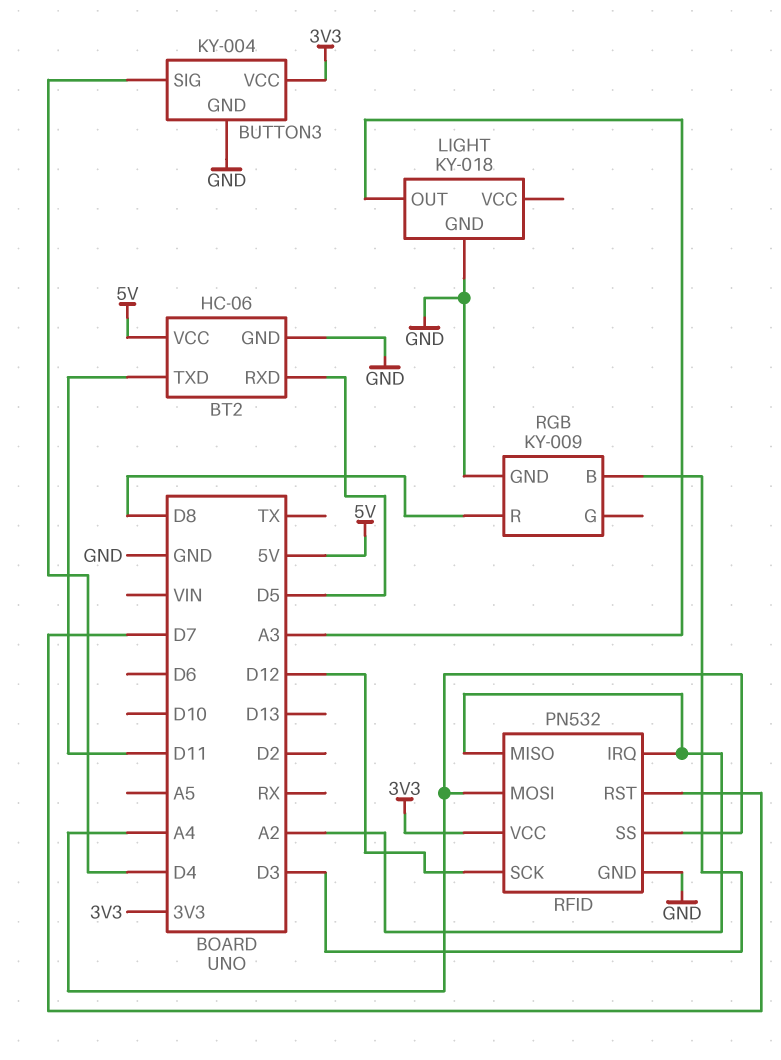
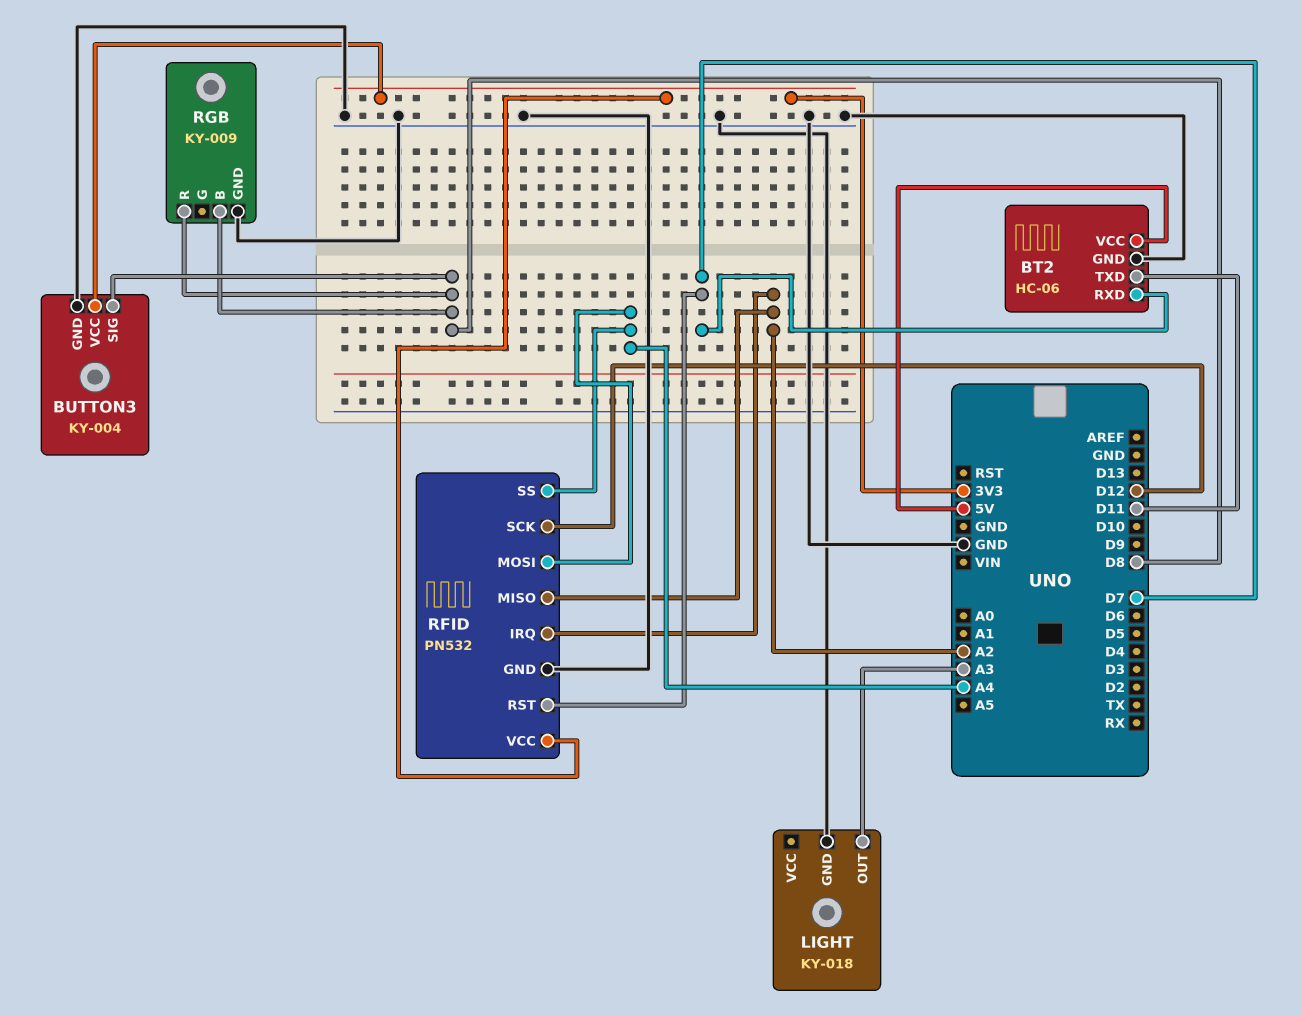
BT2 pin RXD: D5 -> D7
BUTTON3 pin SIG: D4 -> D8
RGB pin B: D3 -> D8

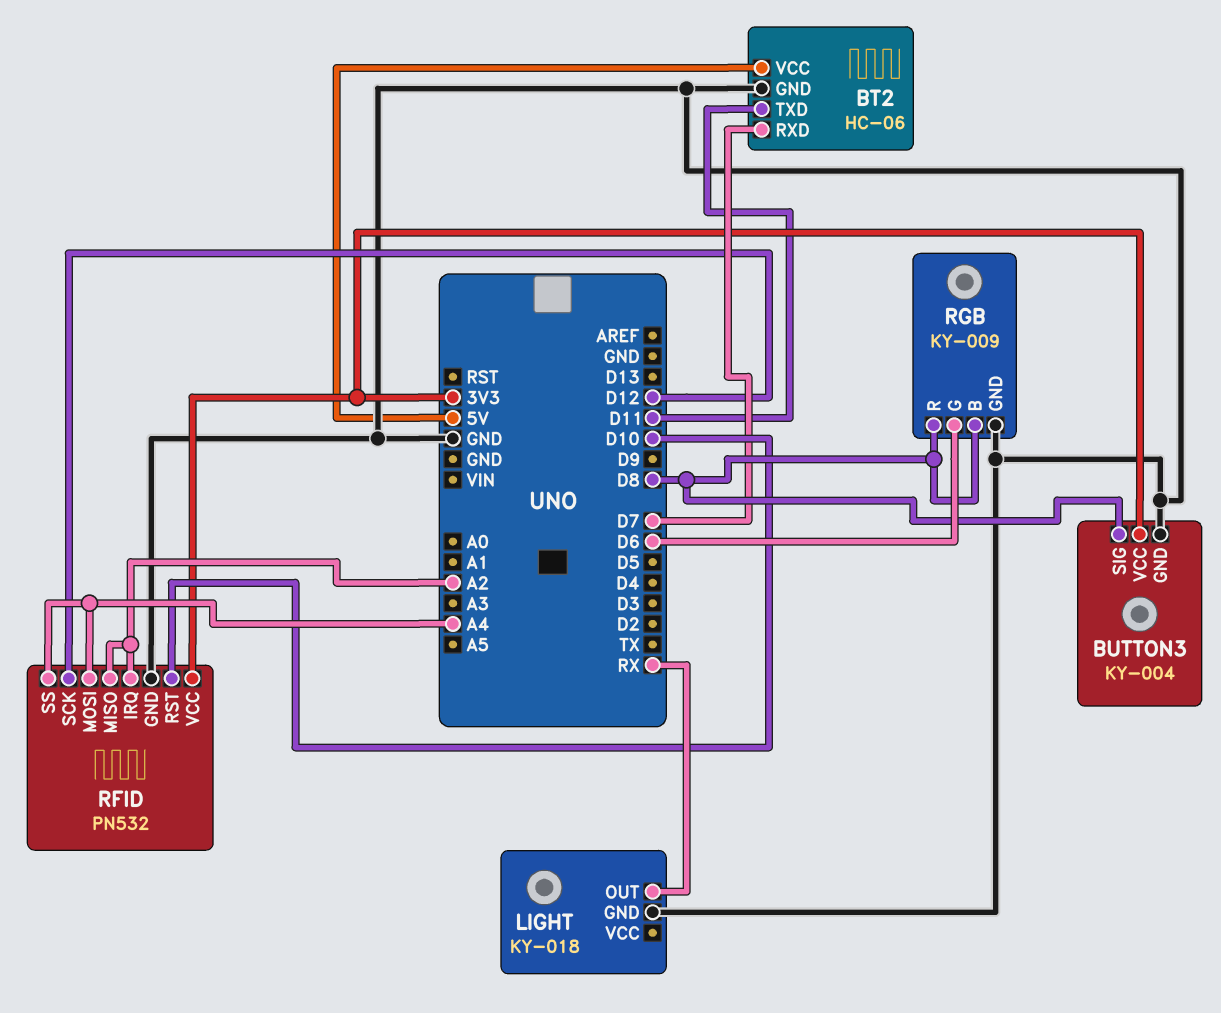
LIGHT pin OUT: A3 -> RX
RFID pin RST: D7 -> D10
RGB pin G: none -> D6

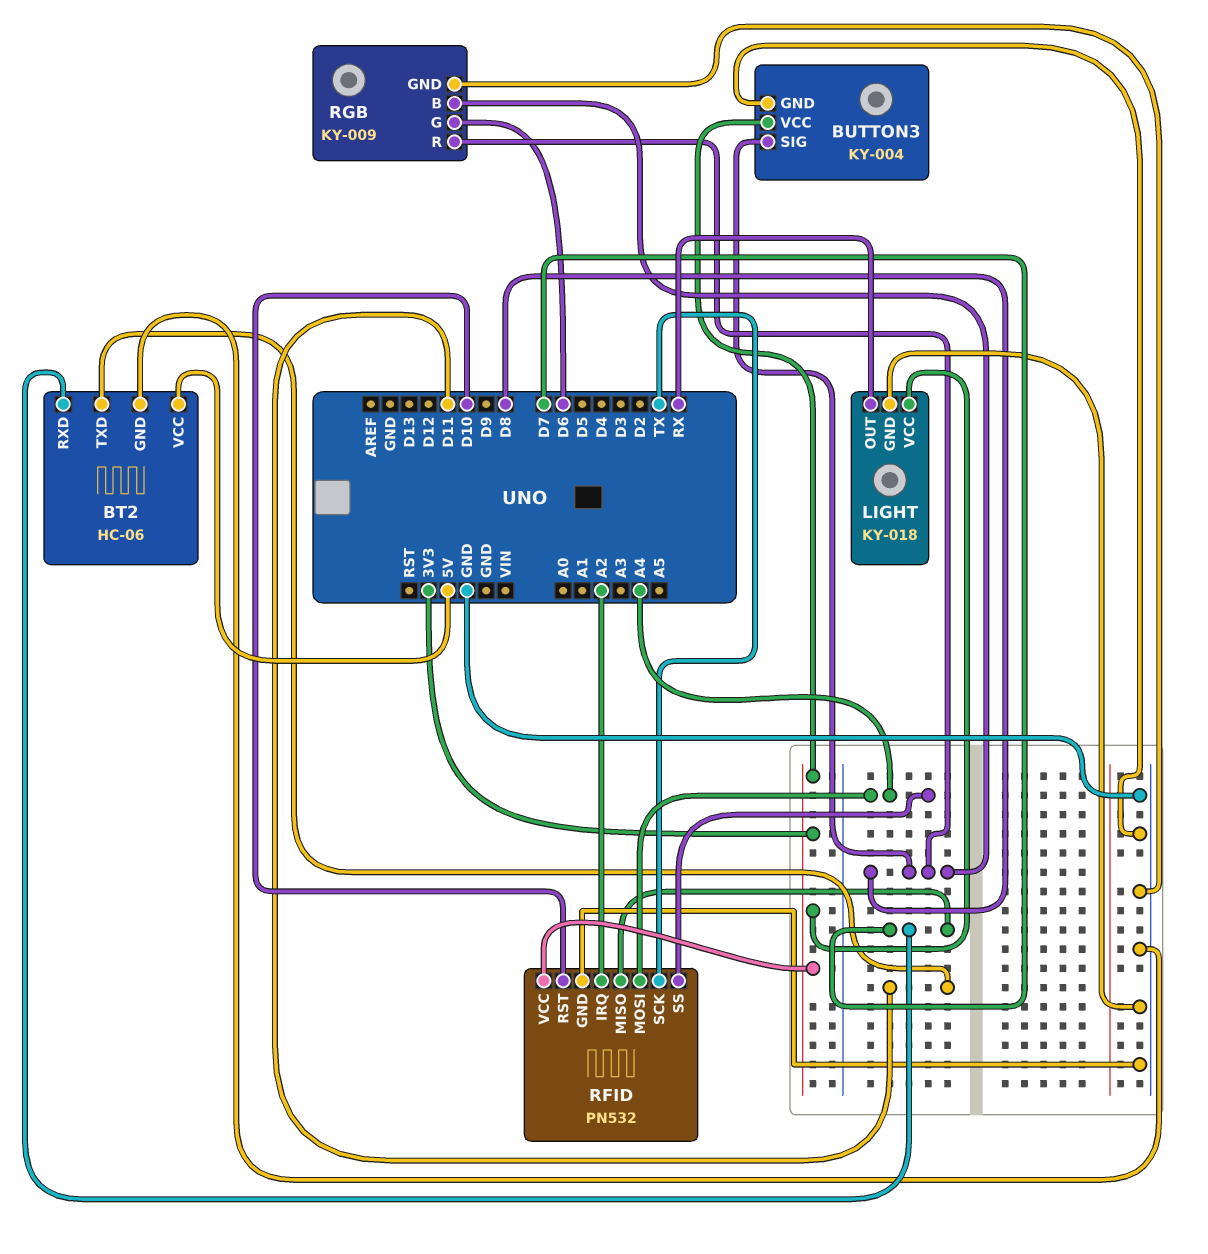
LIGHT pin VCC: none -> 3V3
RFID pin MISO: A2 -> D7
RFID pin SCK: D12 -> TX

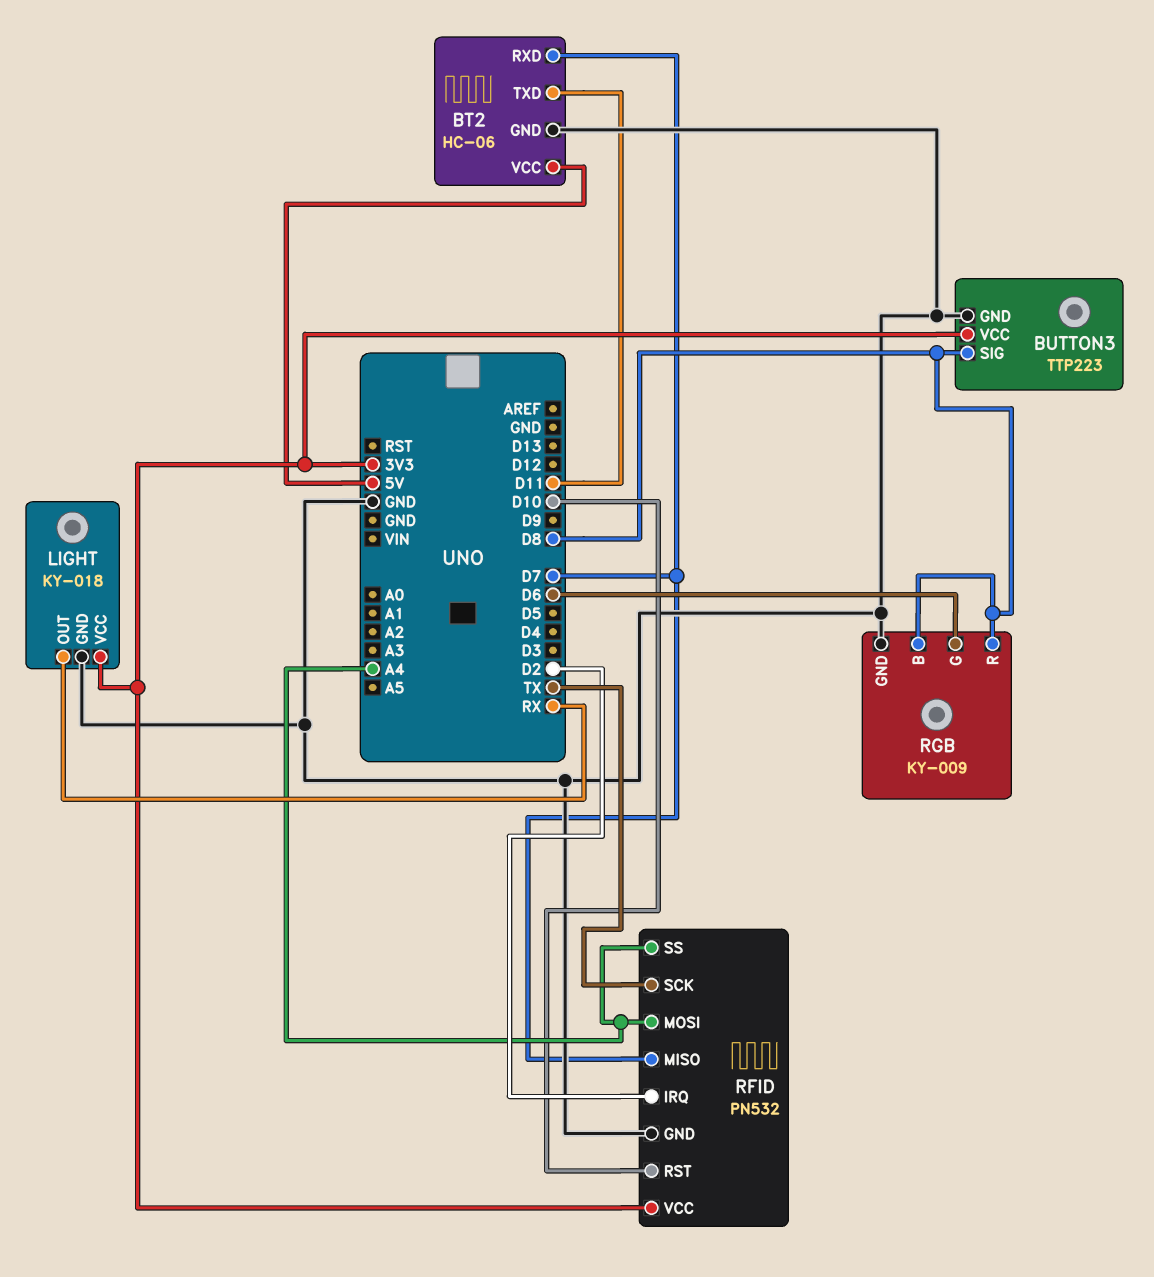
BUTTON3: KY-004 -> TTP223
RFID pin IRQ: A2 -> D2

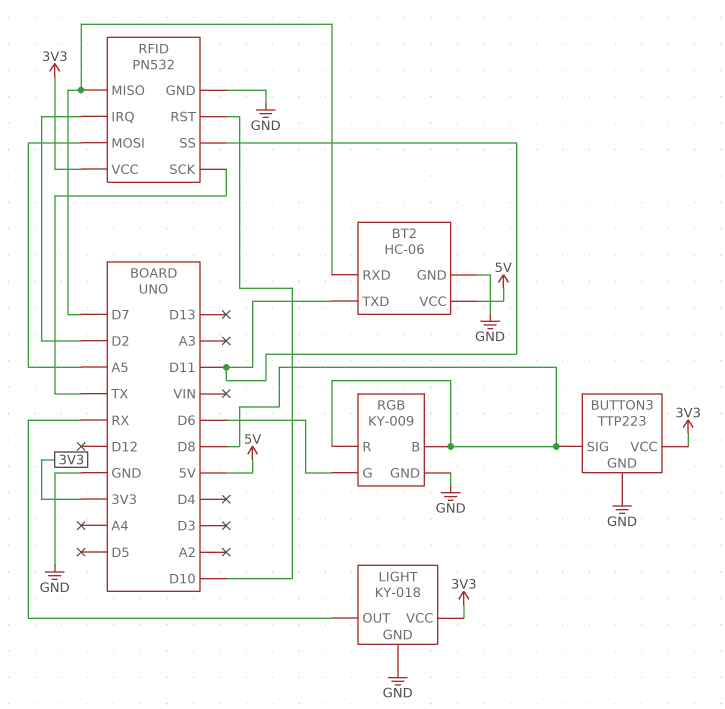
RFID pin MOSI: A4 -> A5
RFID pin SS: A4 -> D11

